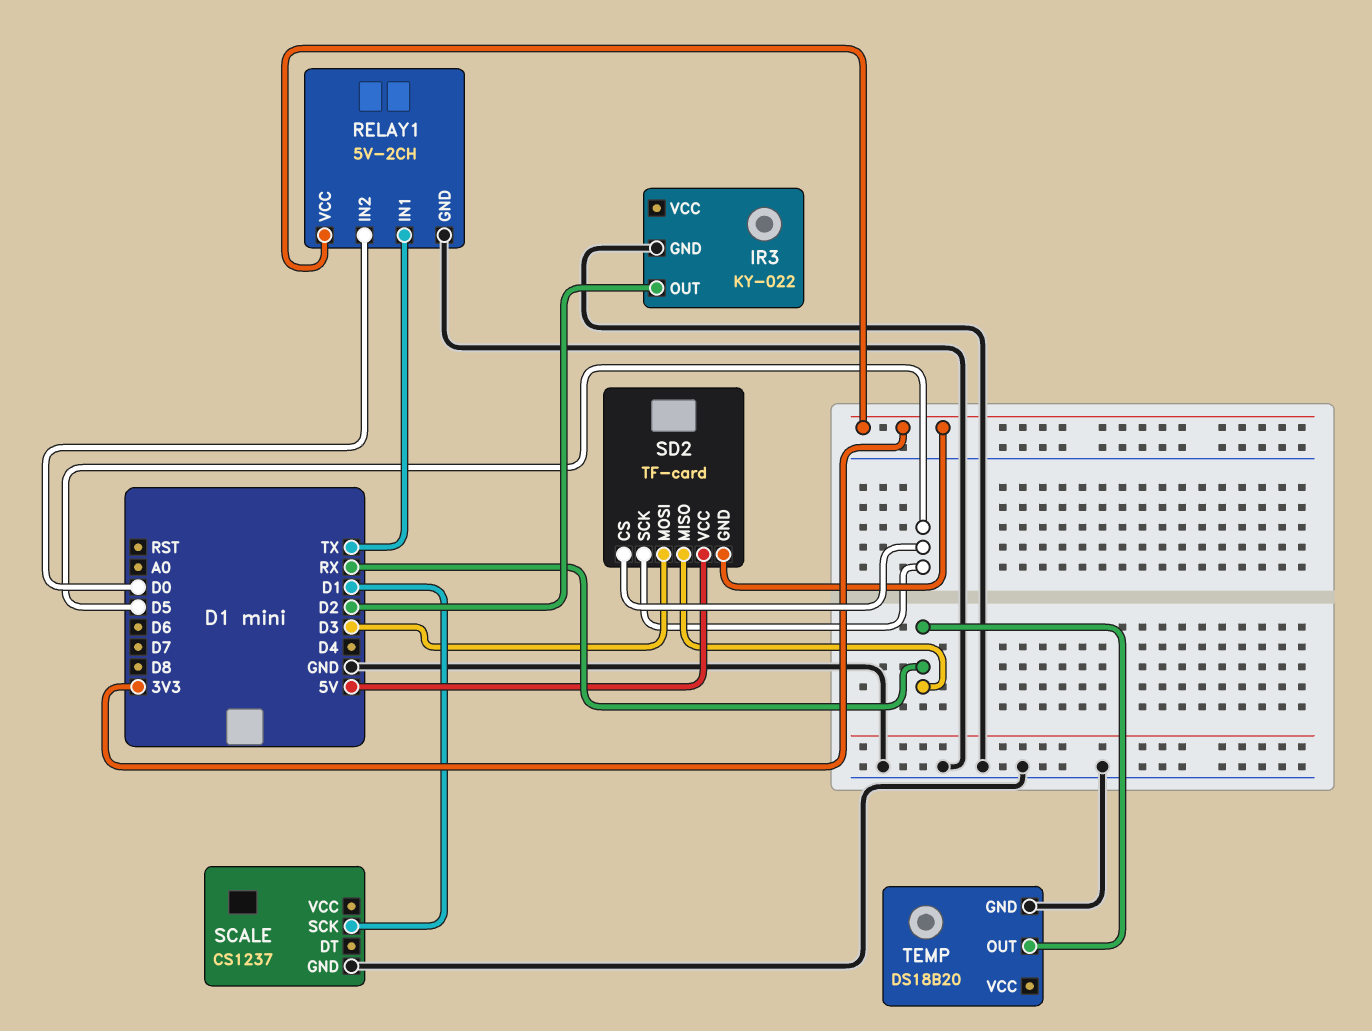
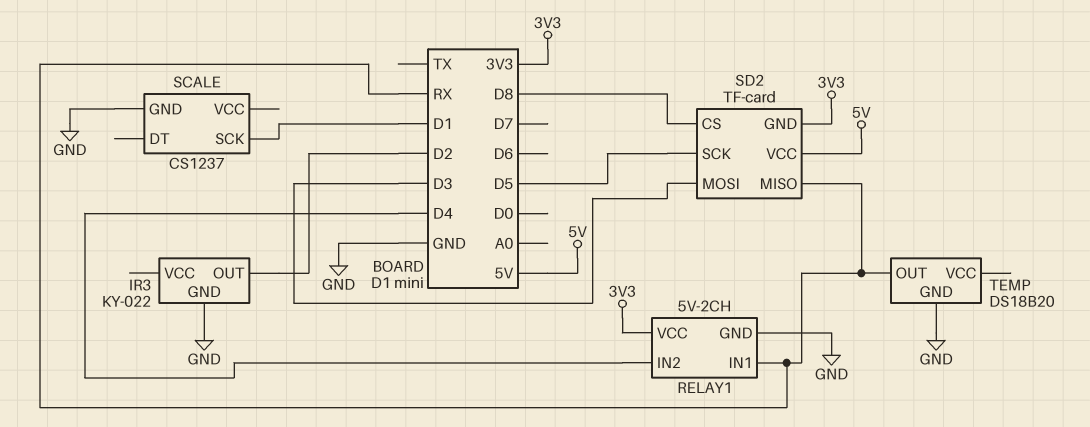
RELAY1 pin IN1: TX -> RX
RELAY1 pin IN2: D0 -> D4
SD2 pin CS: D5 -> D8

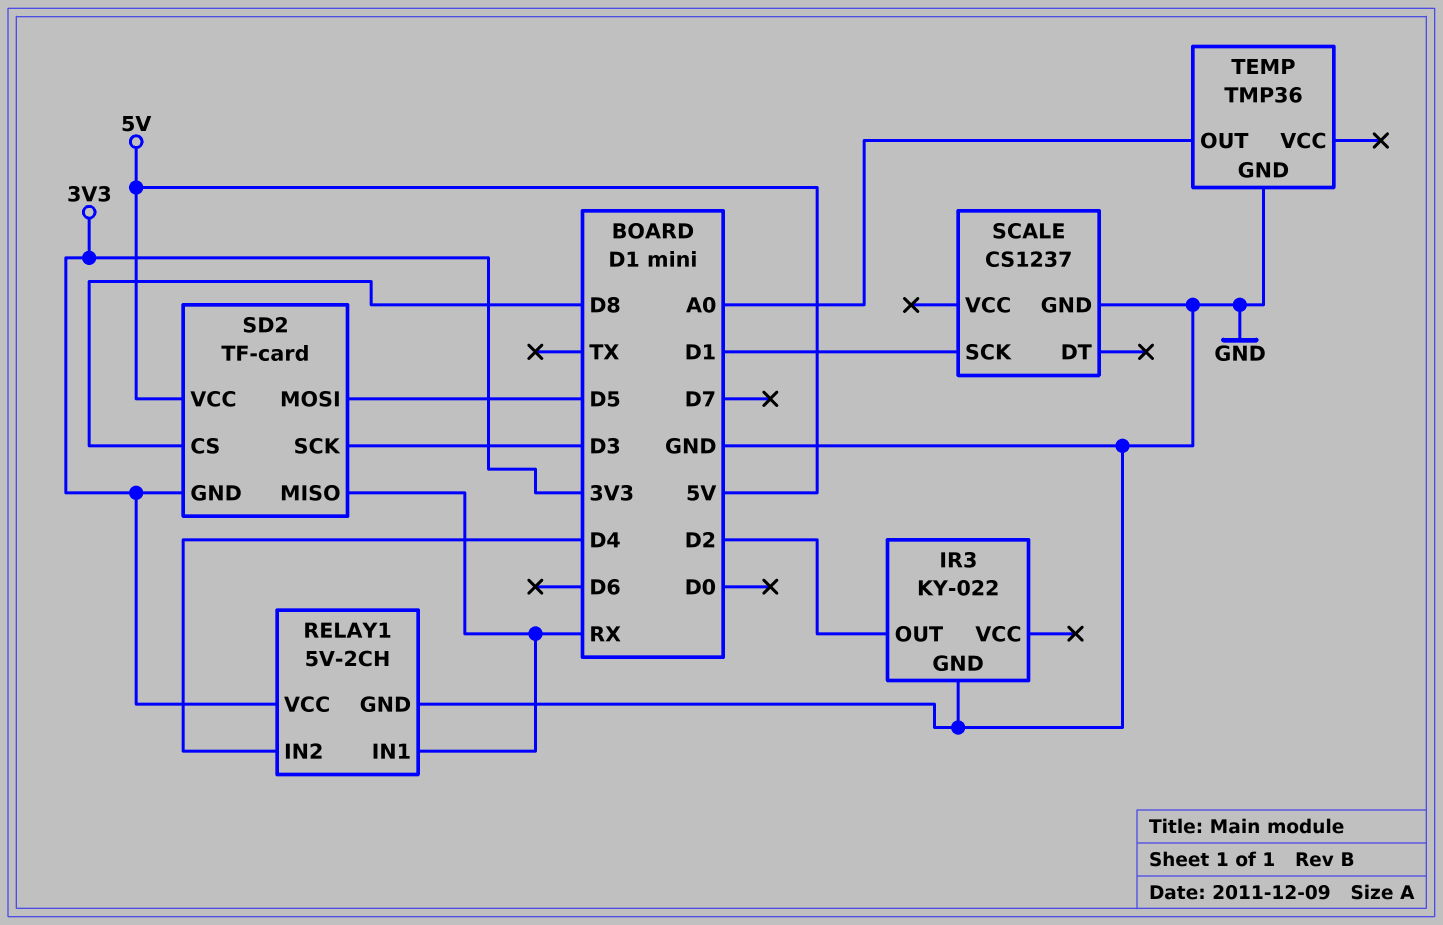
SD2 pin MOSI: D3 -> D5
SD2 pin SCK: D5 -> D3
TEMP: DS18B20 -> TMP36
TEMP pin OUT: RX -> A0

